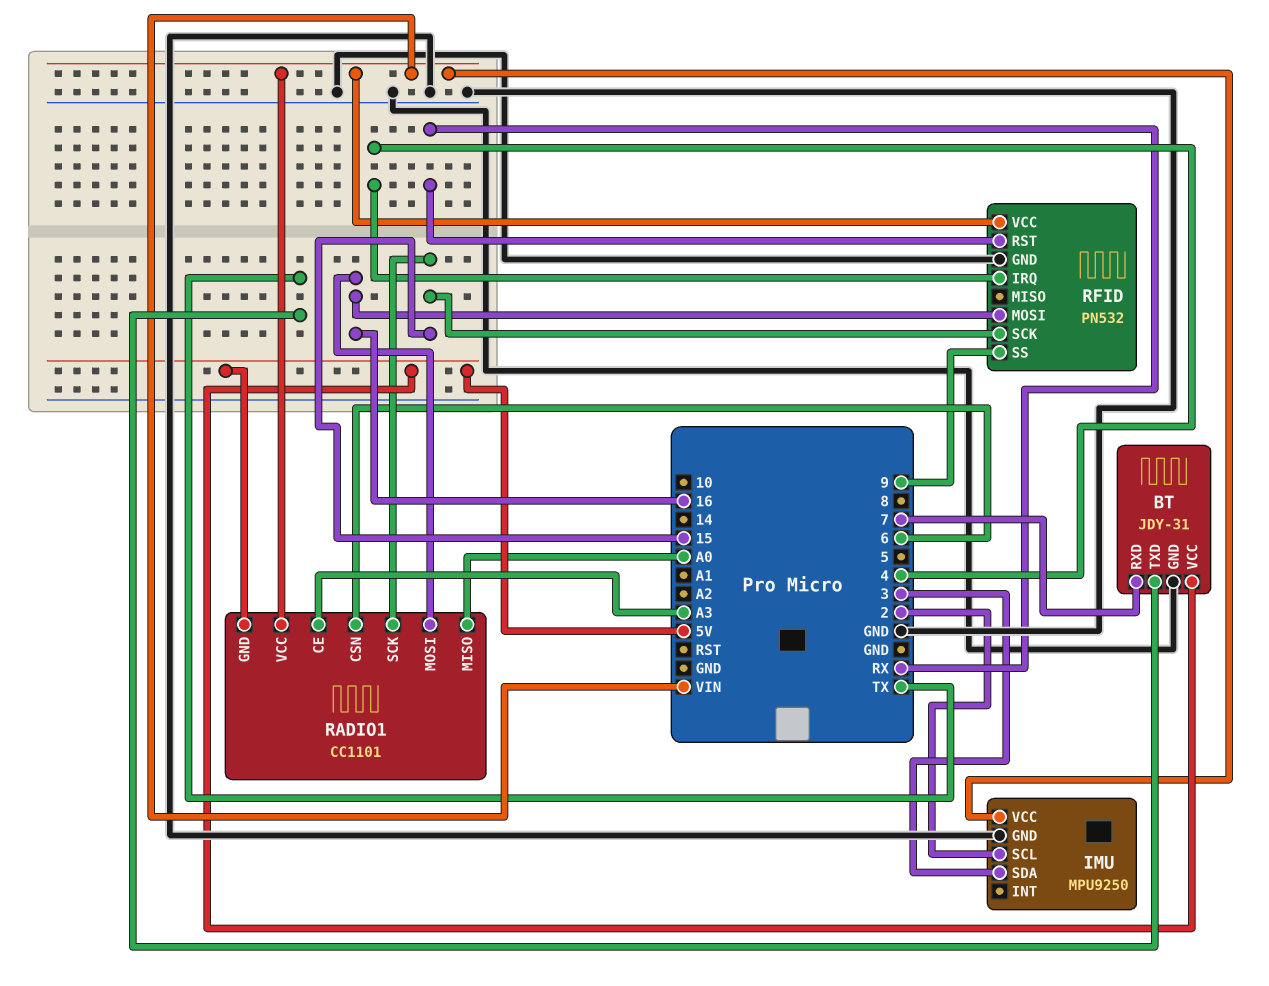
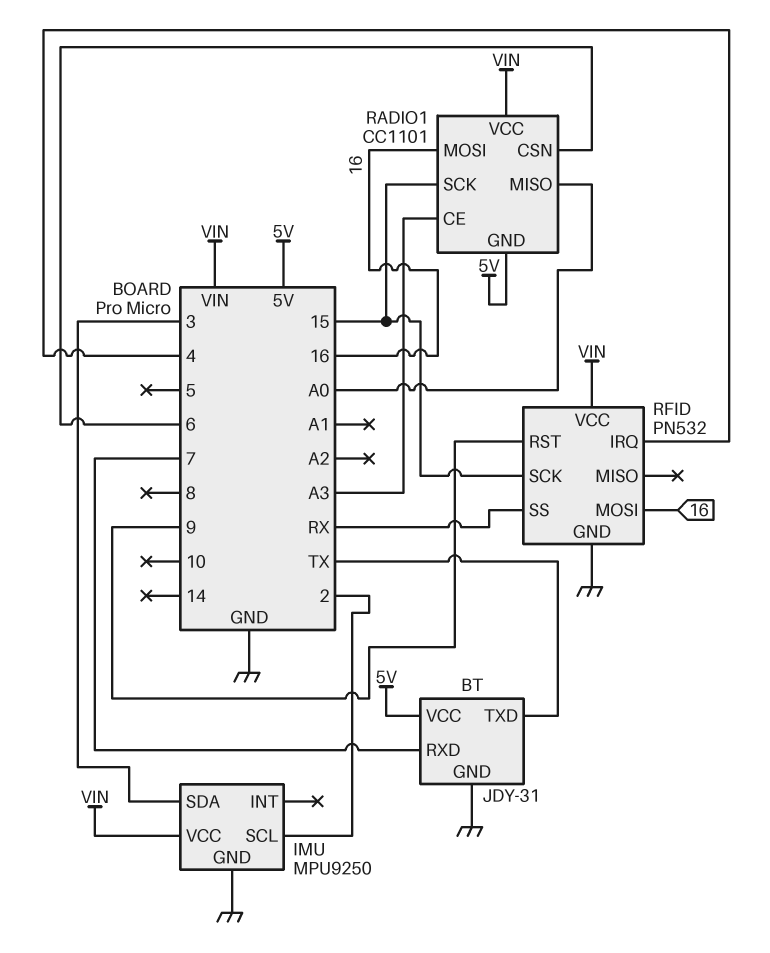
RFID pin RST: RX -> 9
RFID pin SS: 9 -> RX

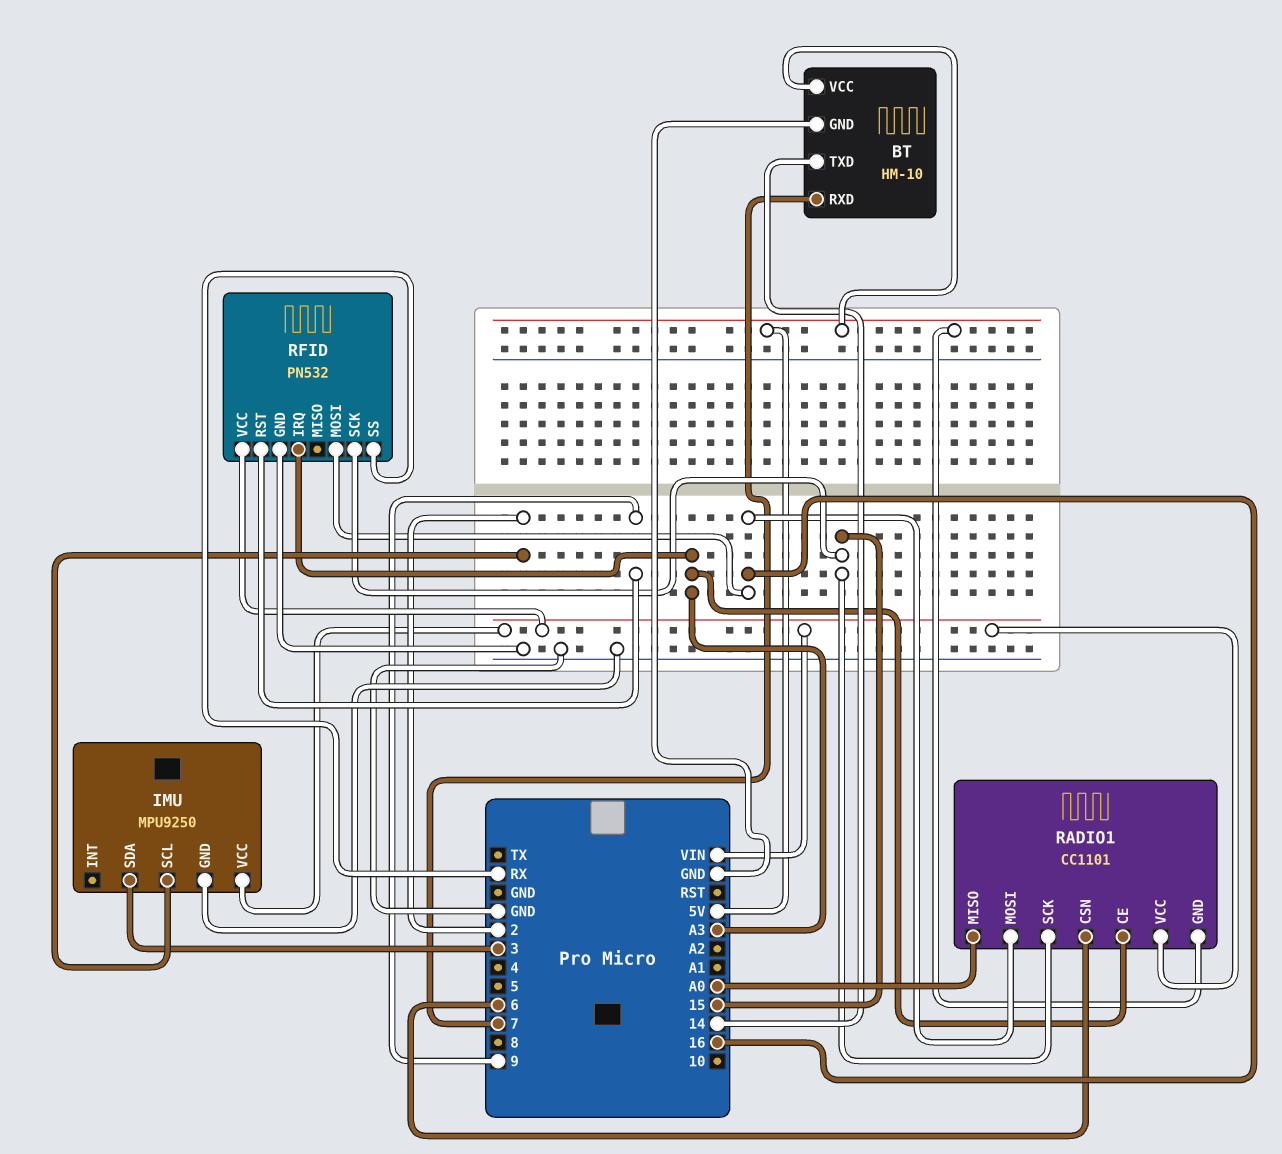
BT: JDY-31 -> HM-10
BT pin TXD: TX -> 14
RFID pin IRQ: 4 -> A3

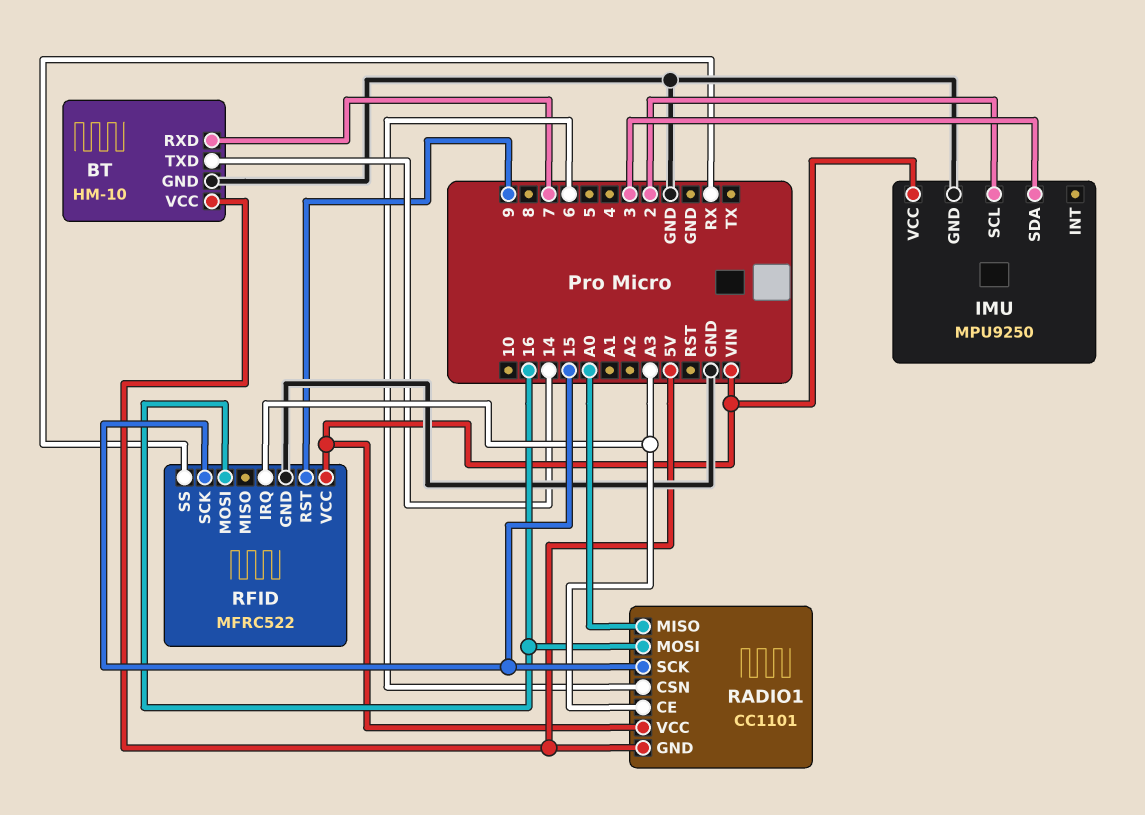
RFID: PN532 -> MFRC522

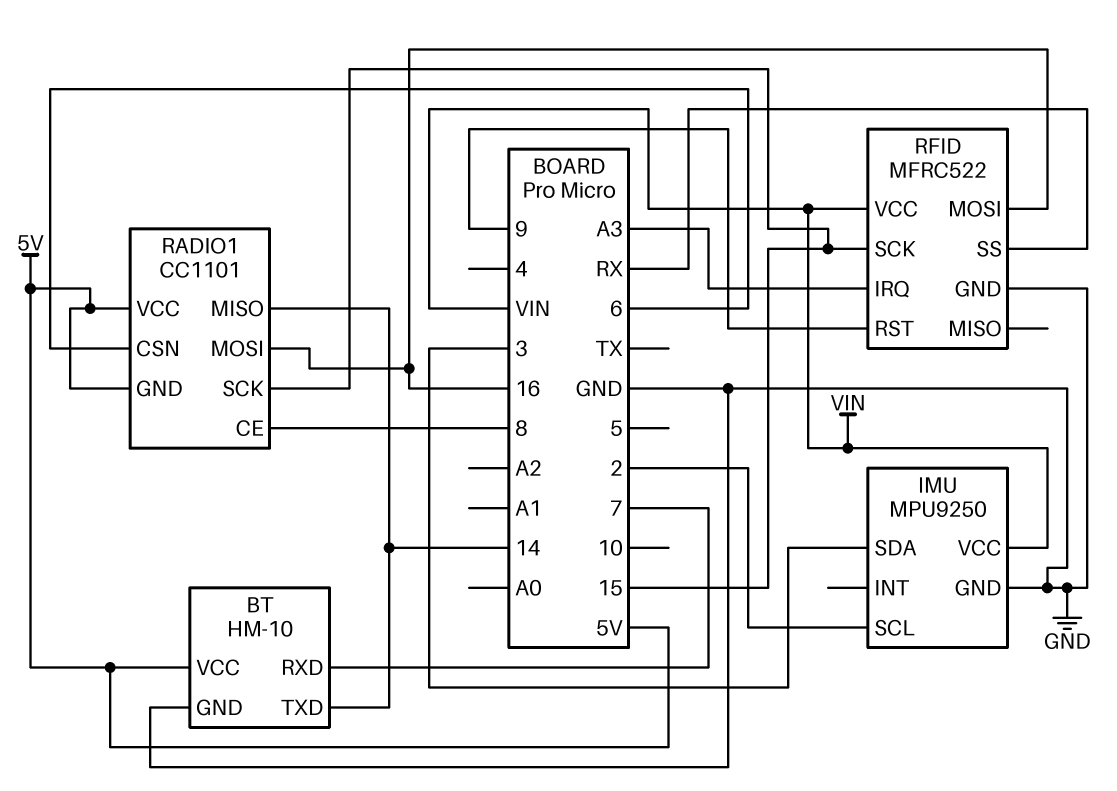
RADIO1 pin CE: A3 -> 8
RADIO1 pin MISO: A0 -> 14
RADIO1 pin VCC: VIN -> 5V

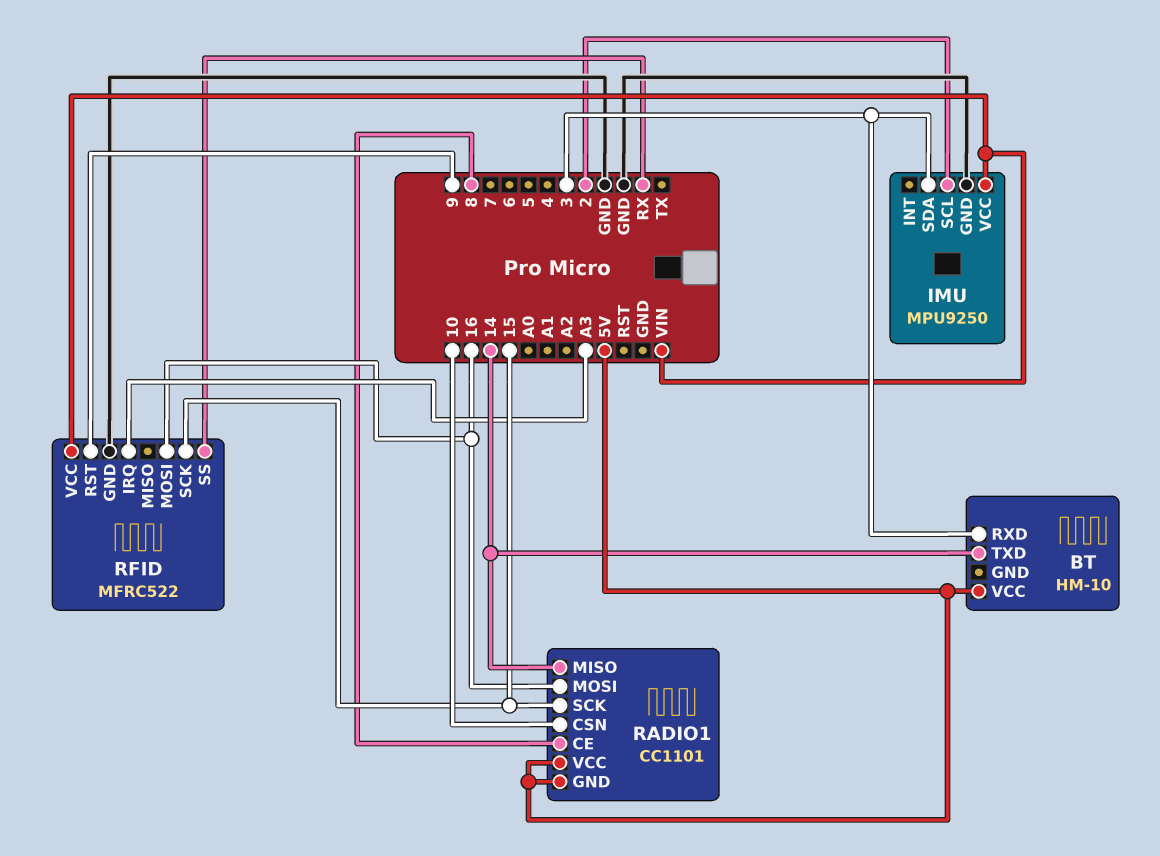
BT pin GND: GND -> none
BT pin RXD: 7 -> 3
RADIO1 pin CSN: 6 -> 10

